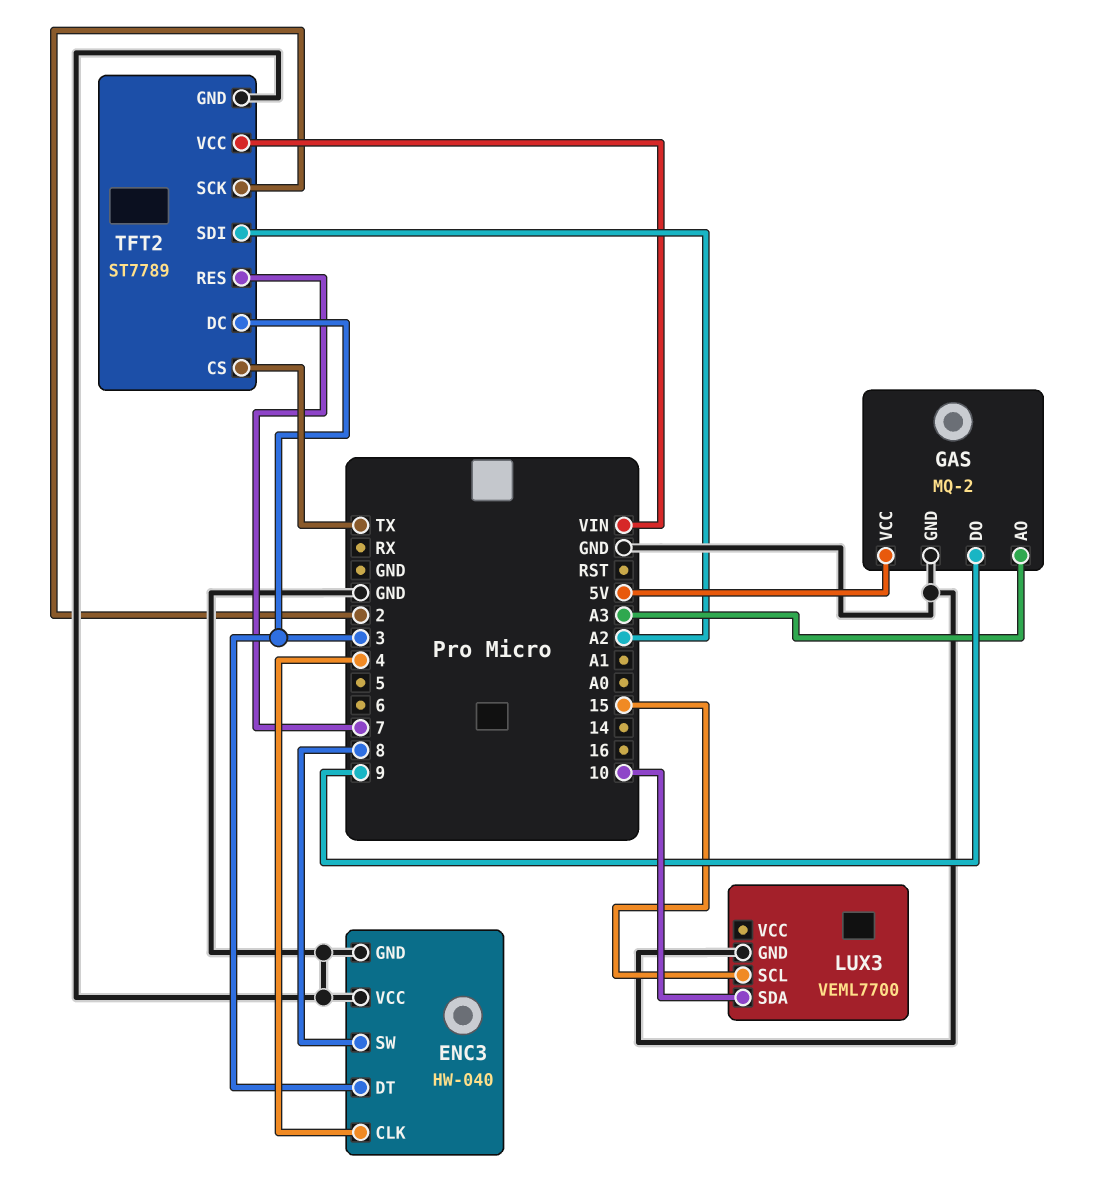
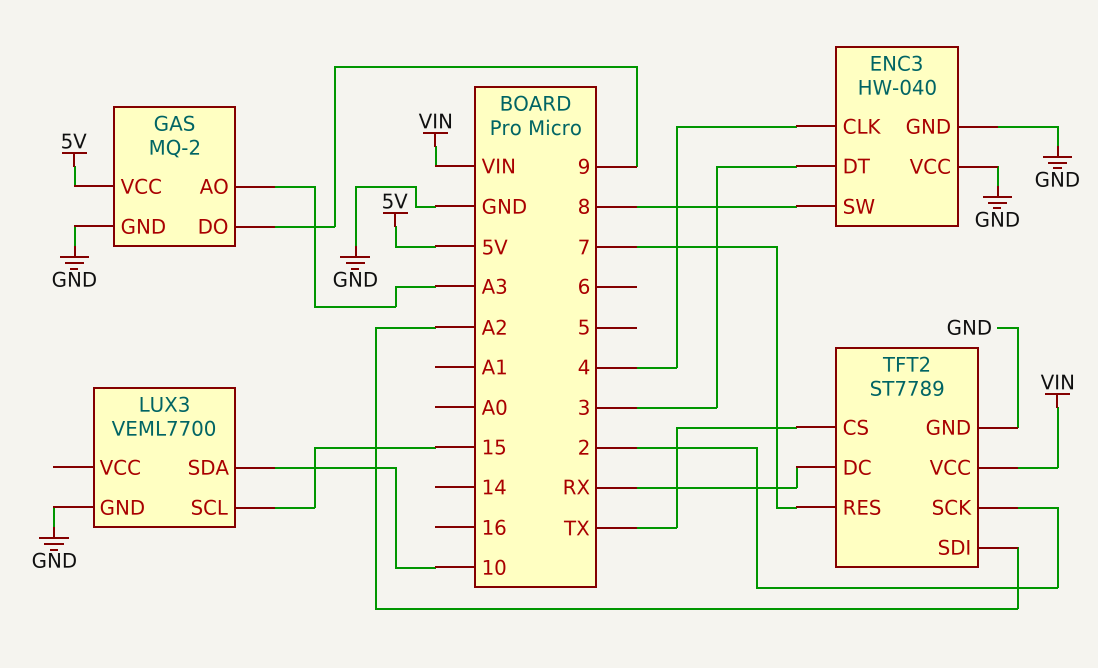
TFT2 pin DC: 3 -> RX

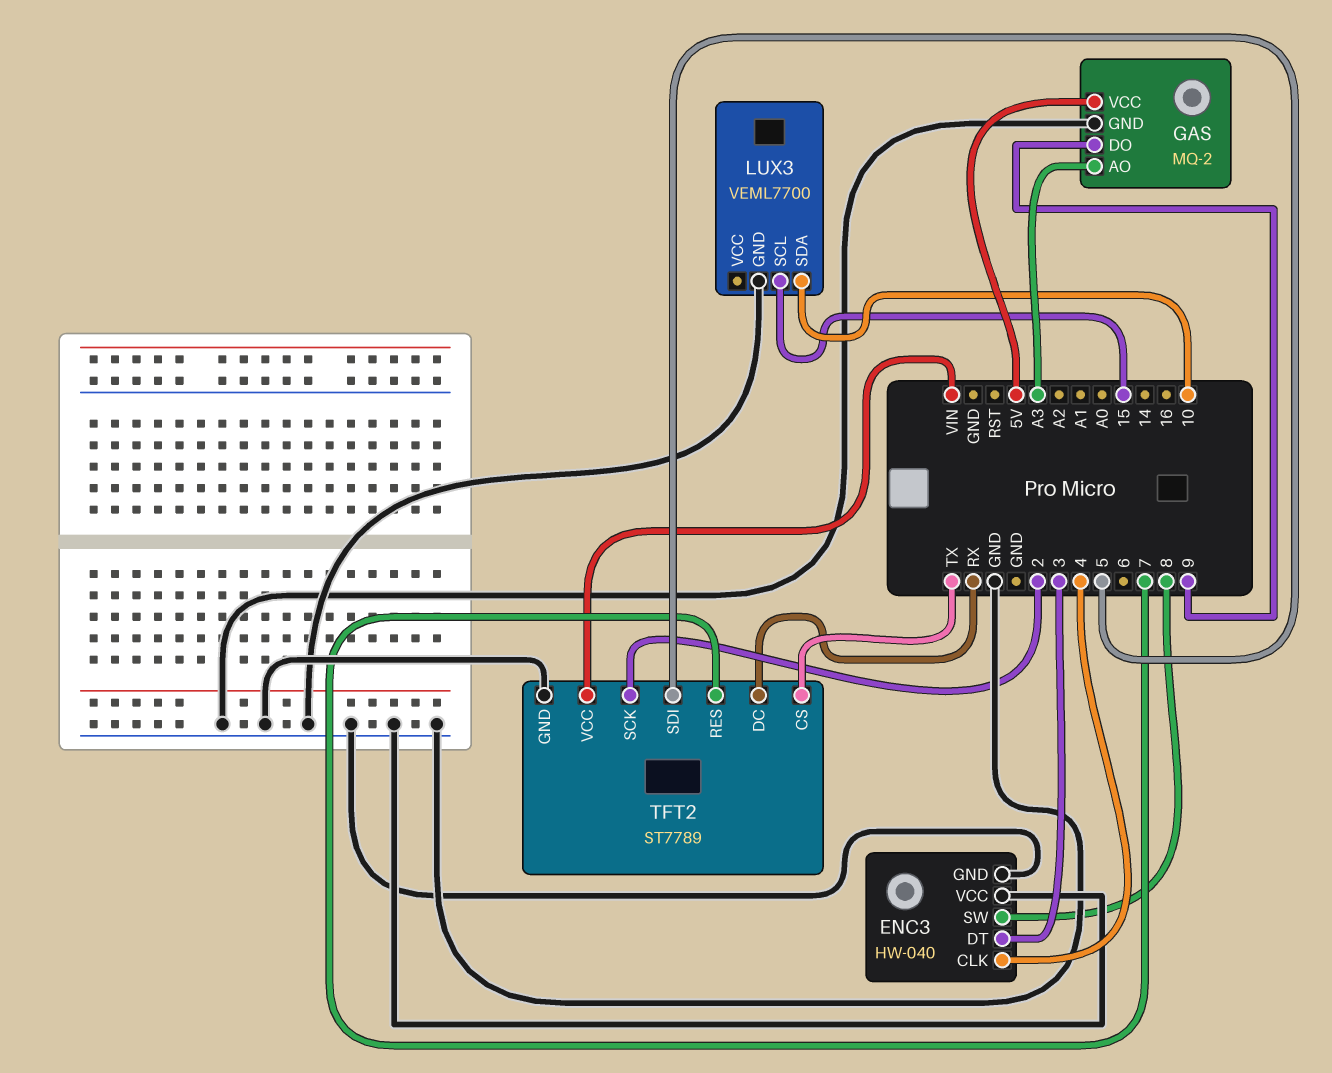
TFT2 pin SDI: A2 -> 5

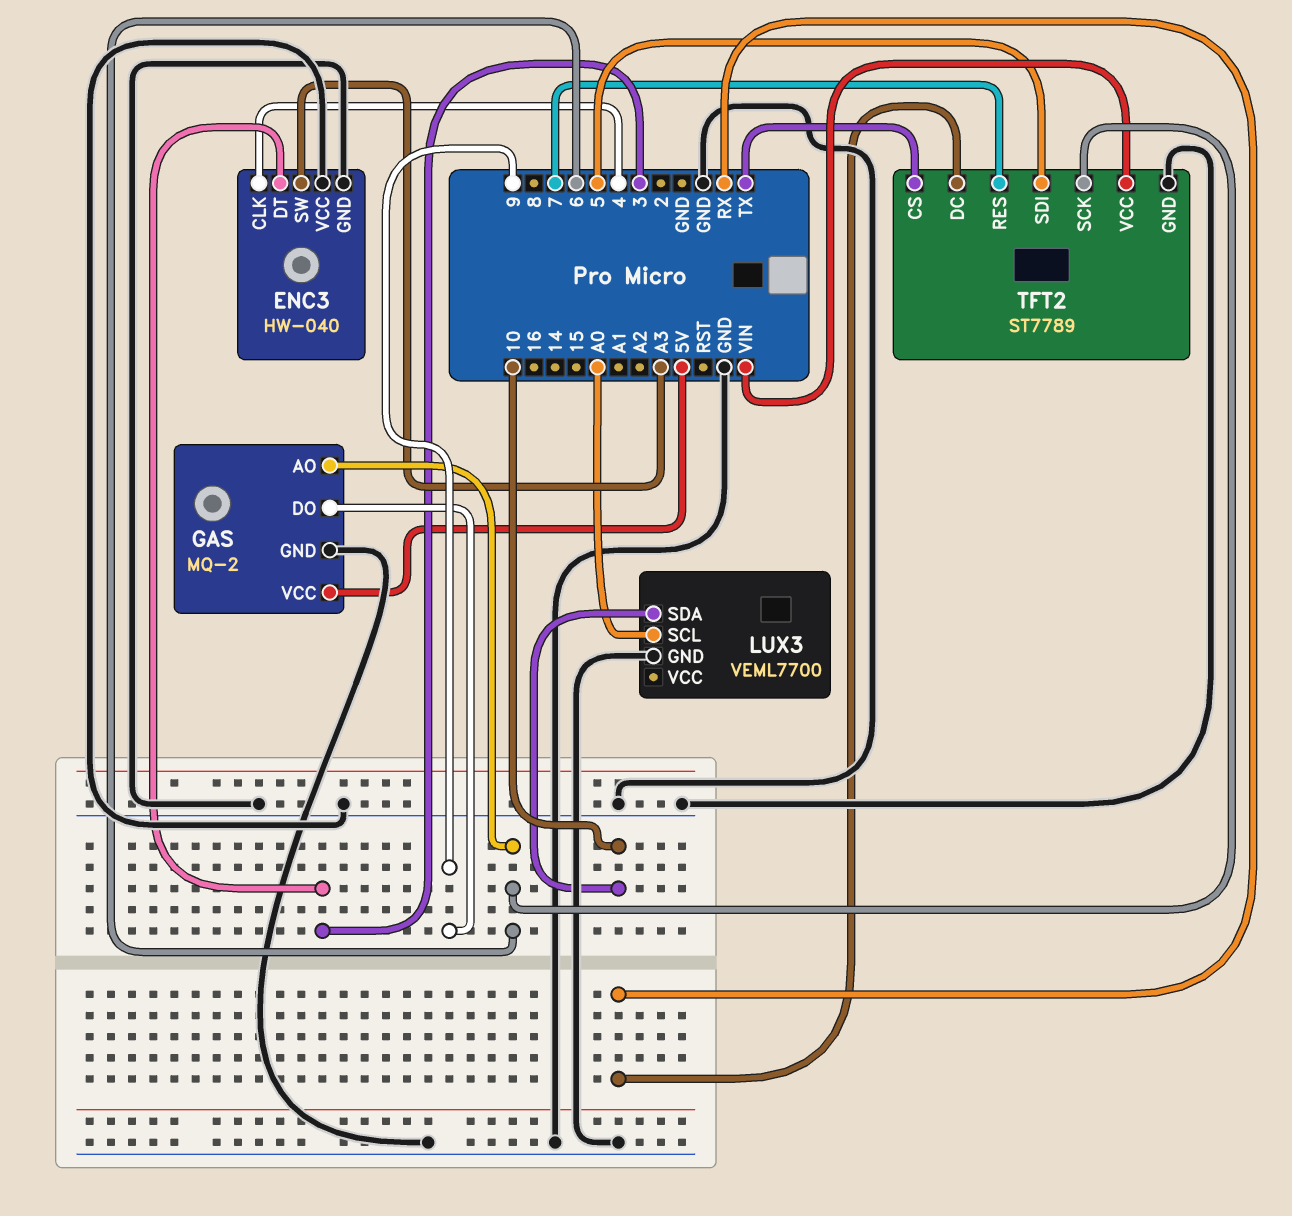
ENC3 pin SW: 8 -> A3
GAS pin AO: A3 -> 6
LUX3 pin SCL: 15 -> A0
TFT2 pin SCK: 2 -> 6

